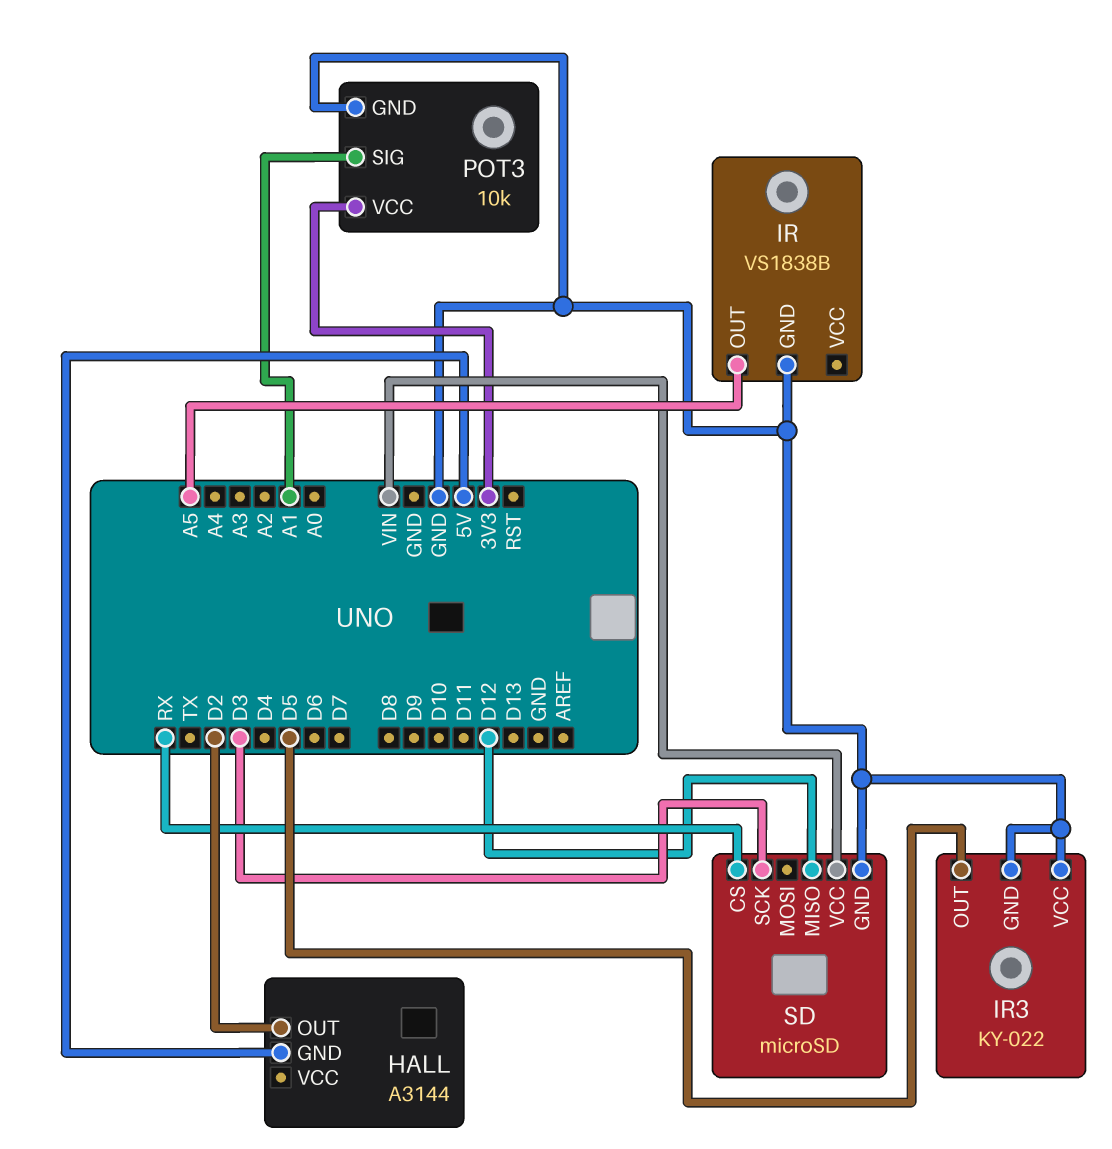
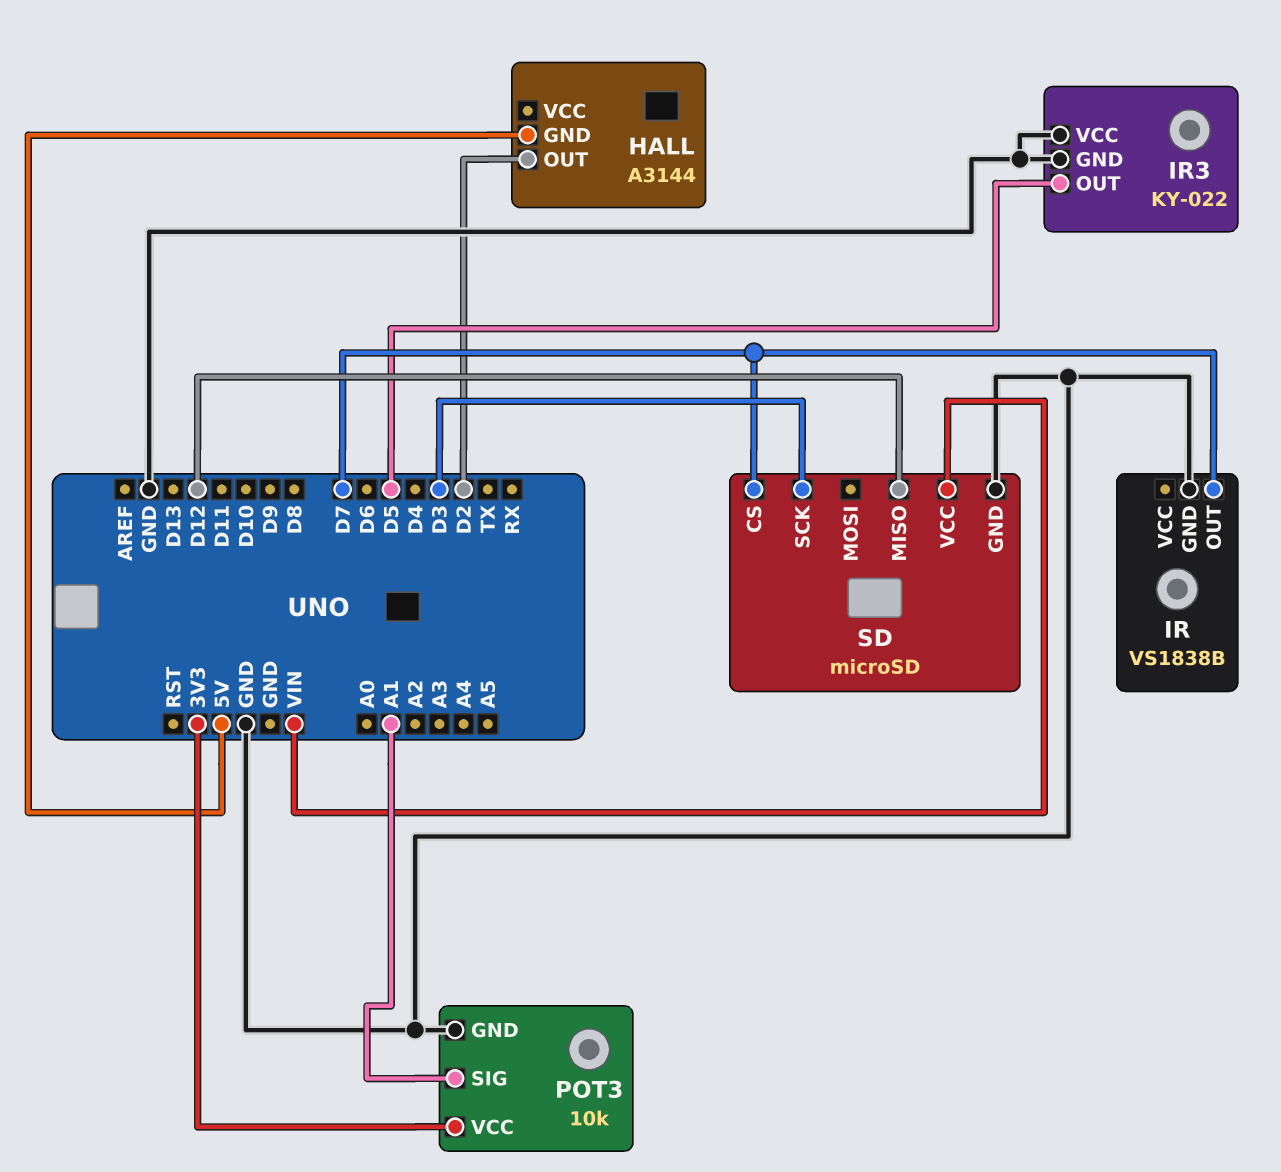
IR pin OUT: A5 -> D7
SD pin CS: RX -> D7

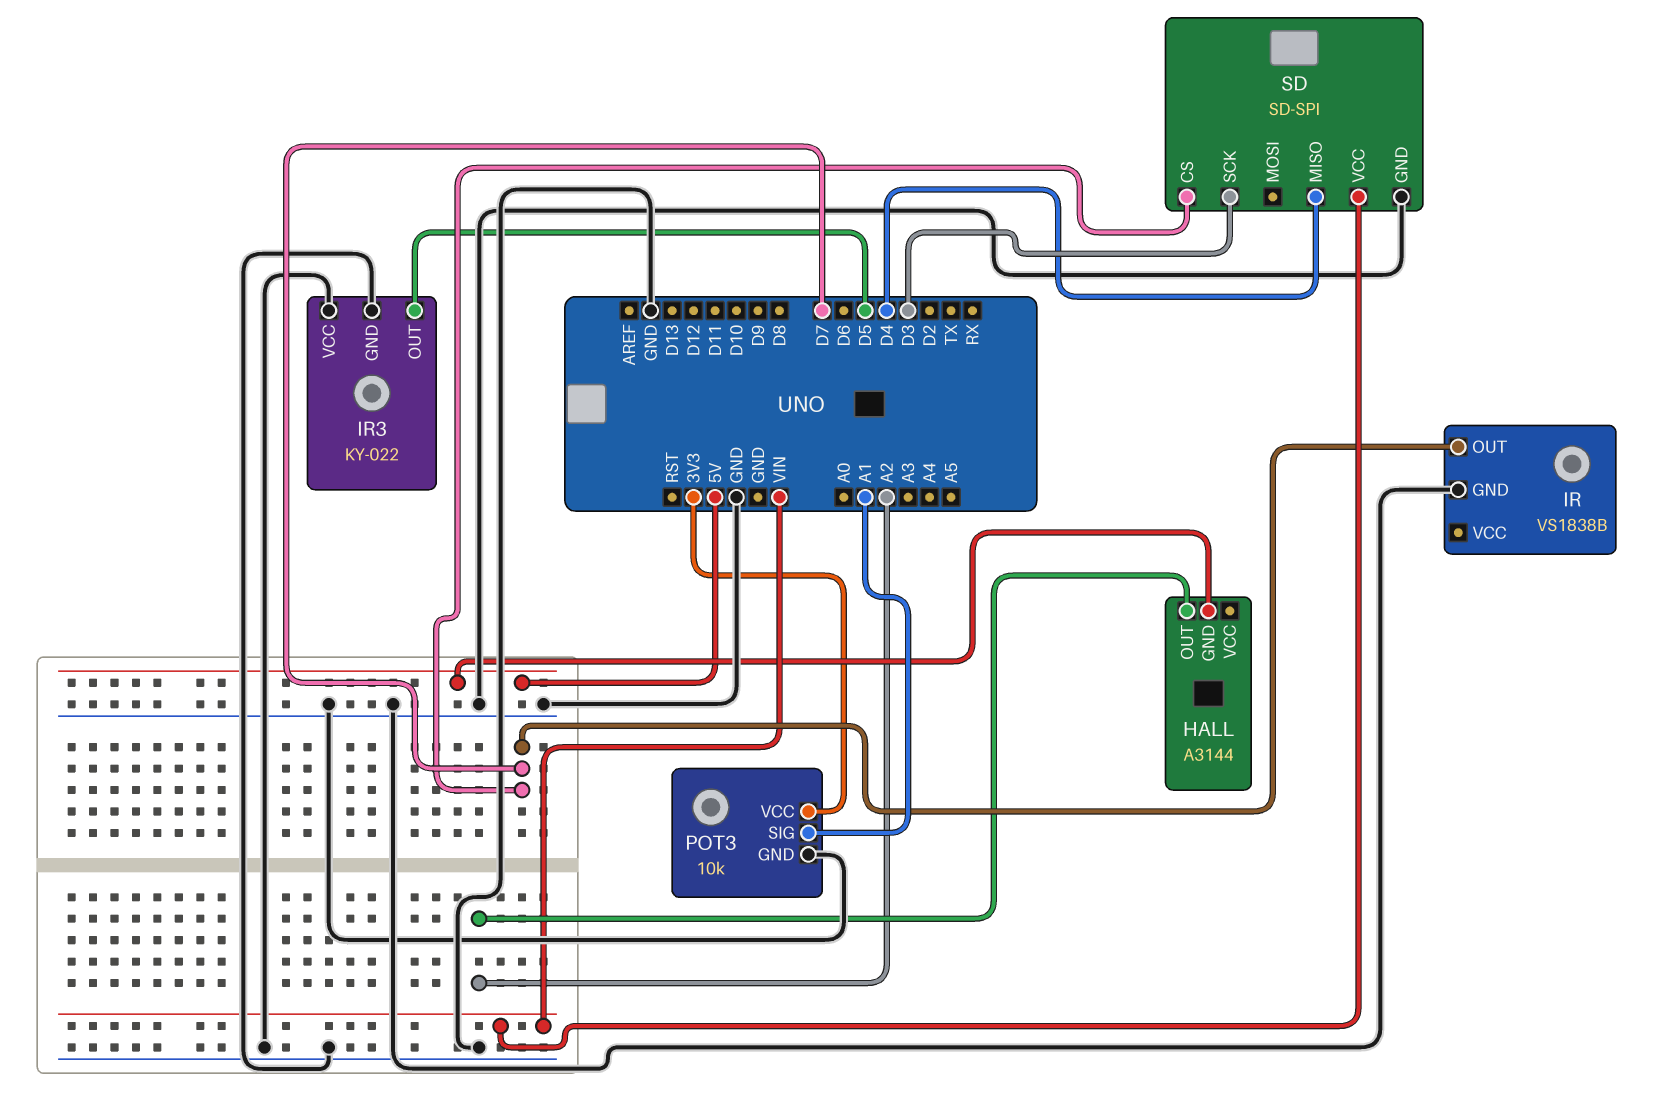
HALL pin OUT: D2 -> A2
SD: microSD -> SD-SPI
SD pin MISO: D12 -> D4

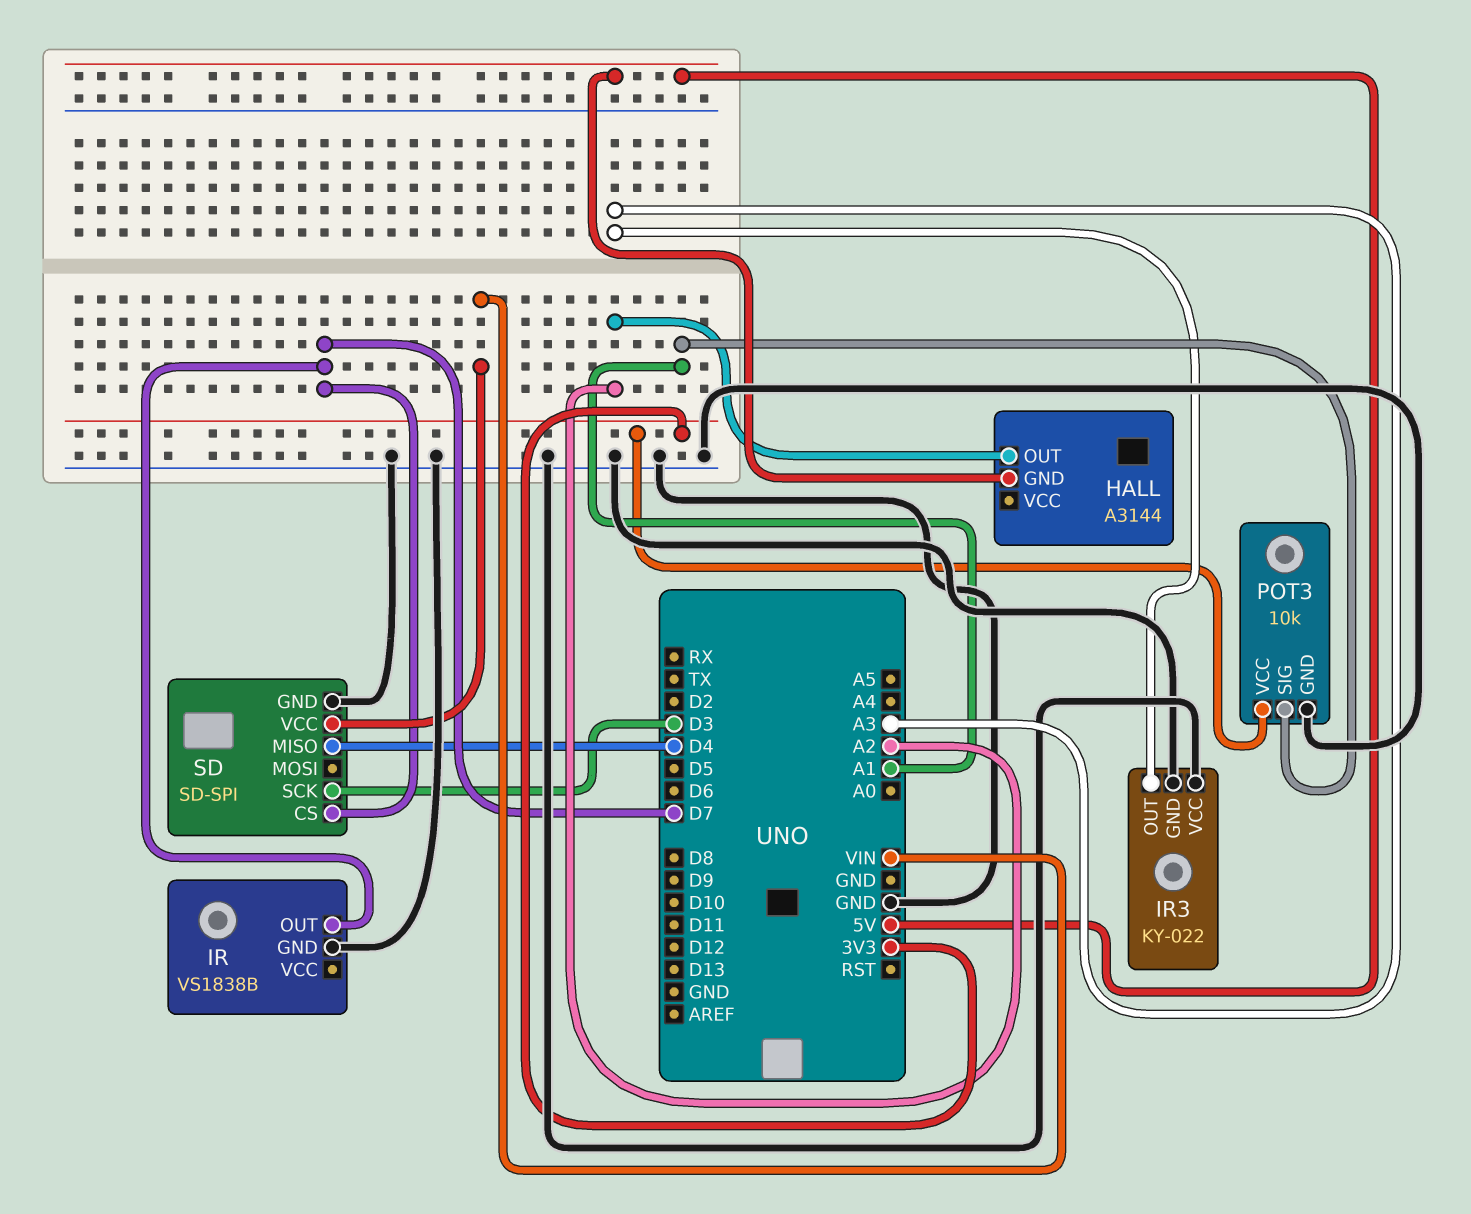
IR3 pin OUT: D5 -> A3

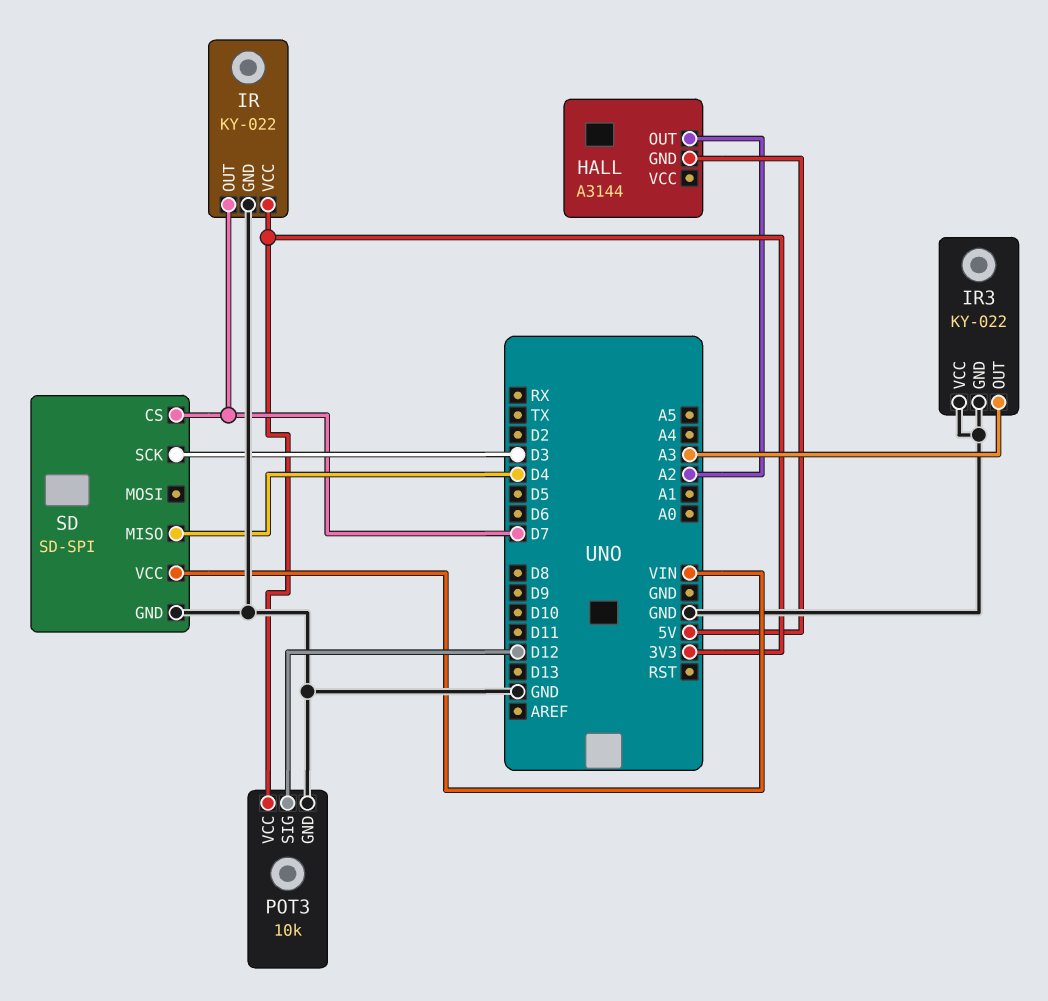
IR: VS1838B -> KY-022
IR pin VCC: none -> 3V3
POT3 pin SIG: A1 -> D12

